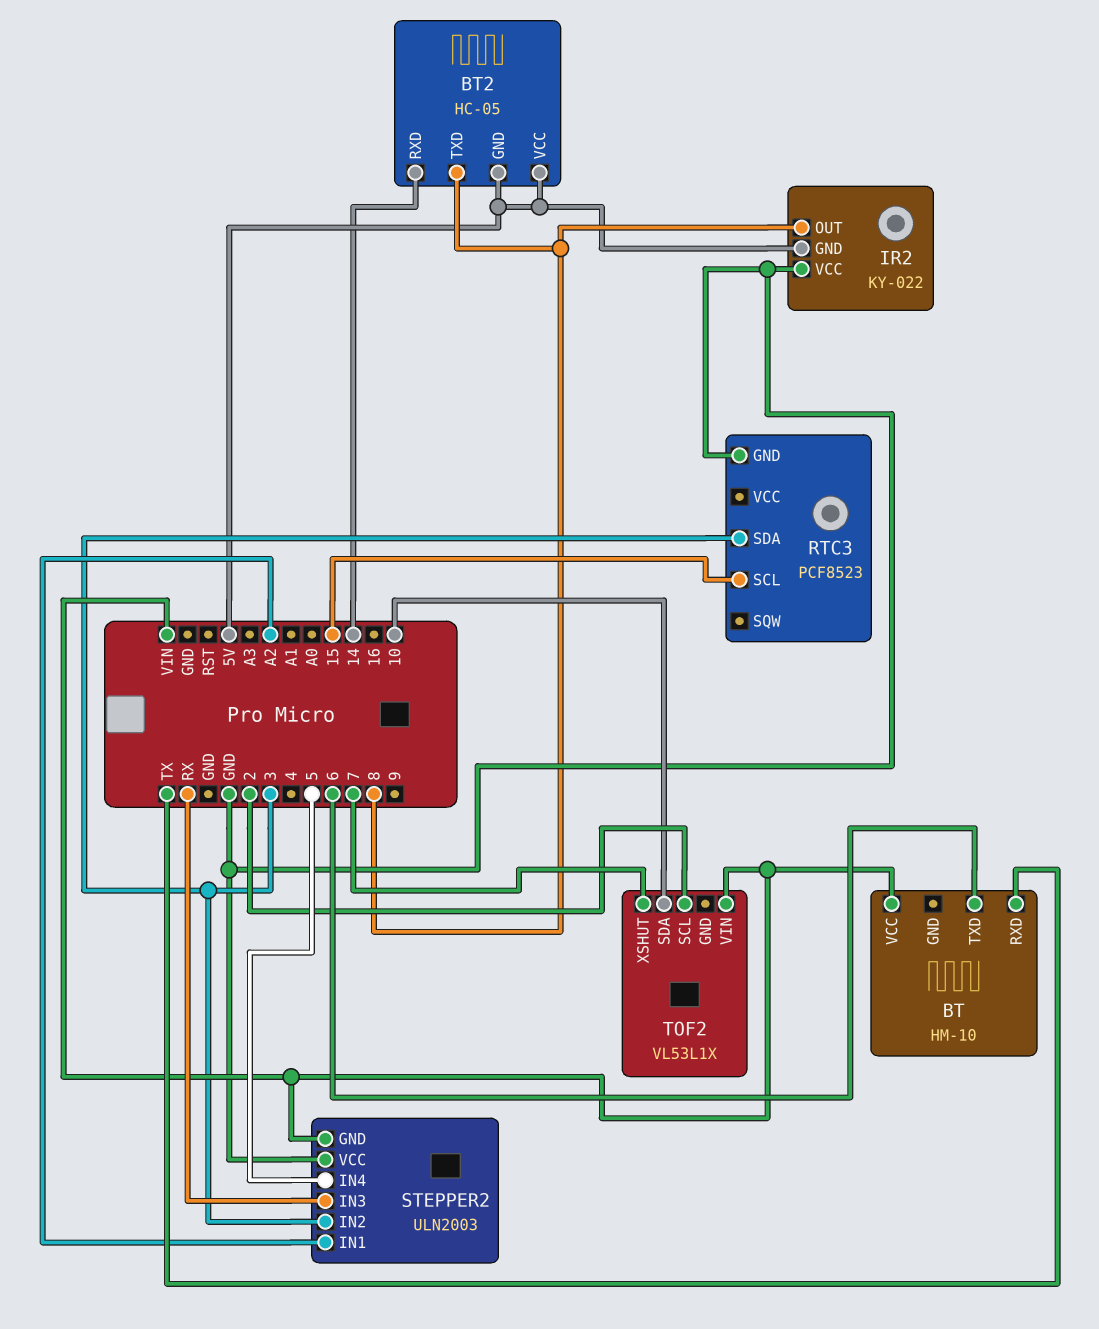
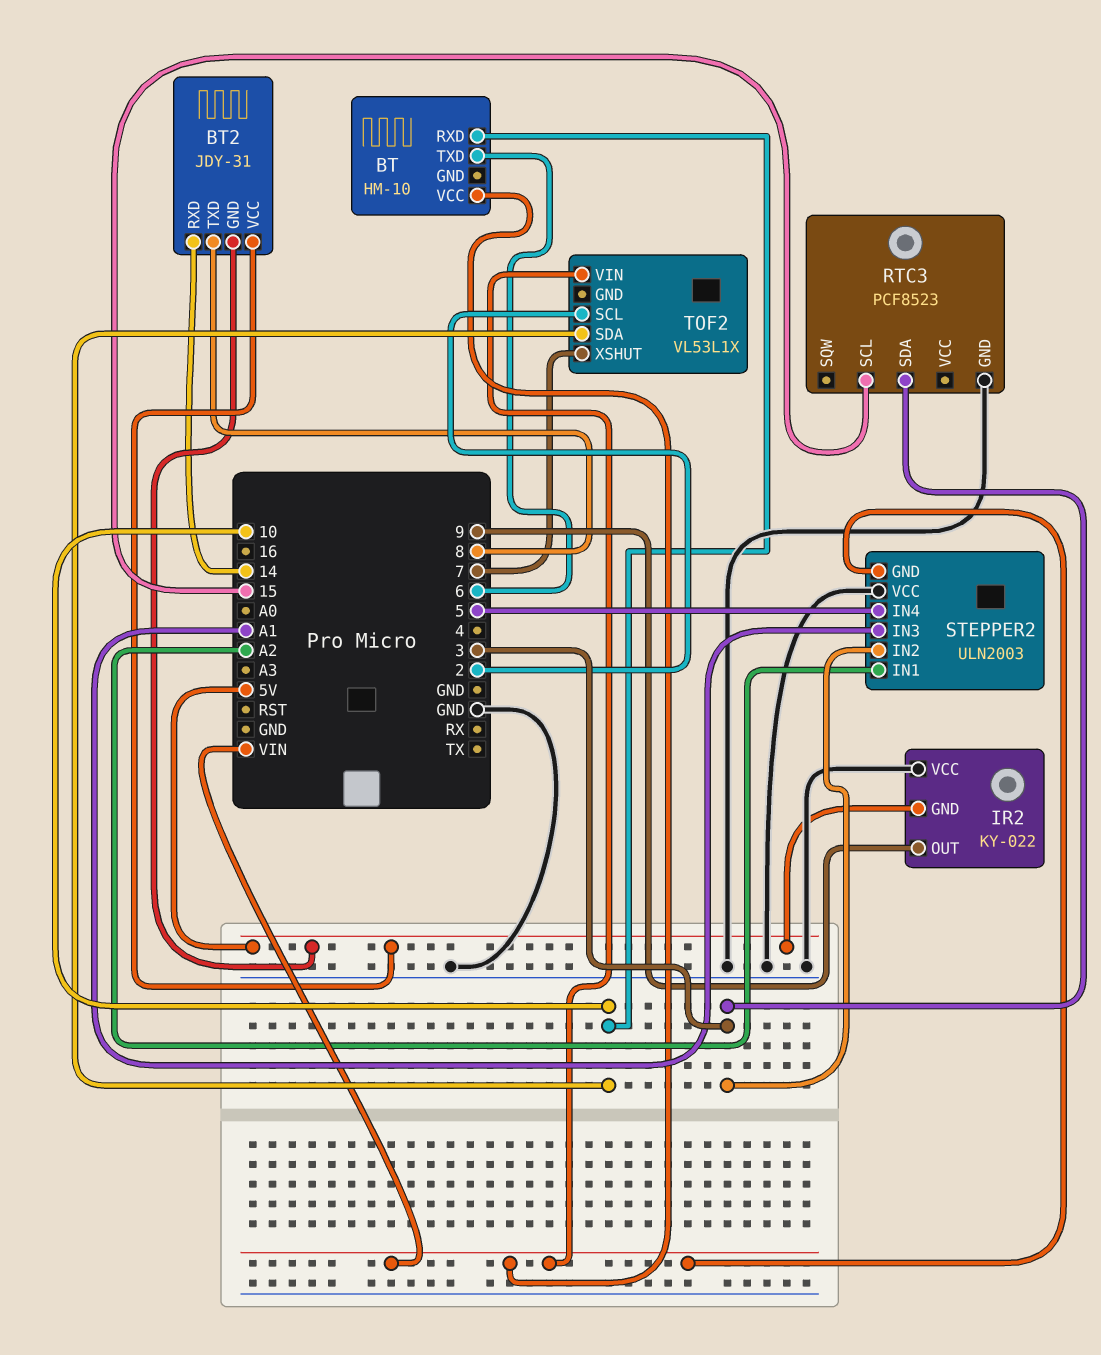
BT pin RXD: TX -> 10
BT2: HC-05 -> JDY-31
IR2 pin OUT: 8 -> 9
STEPPER2 pin IN3: RX -> A1

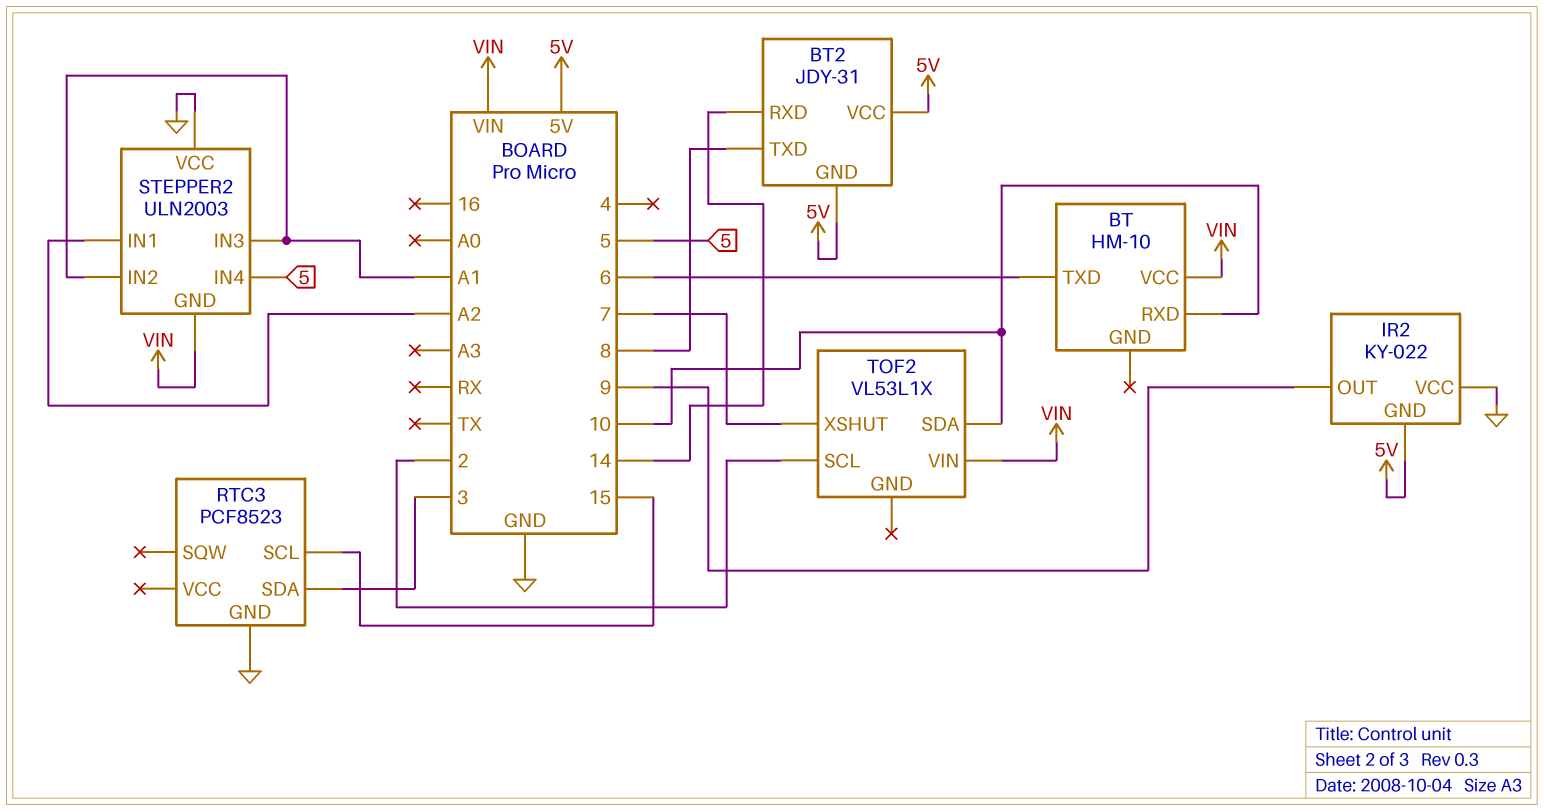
STEPPER2 pin IN2: 3 -> A1

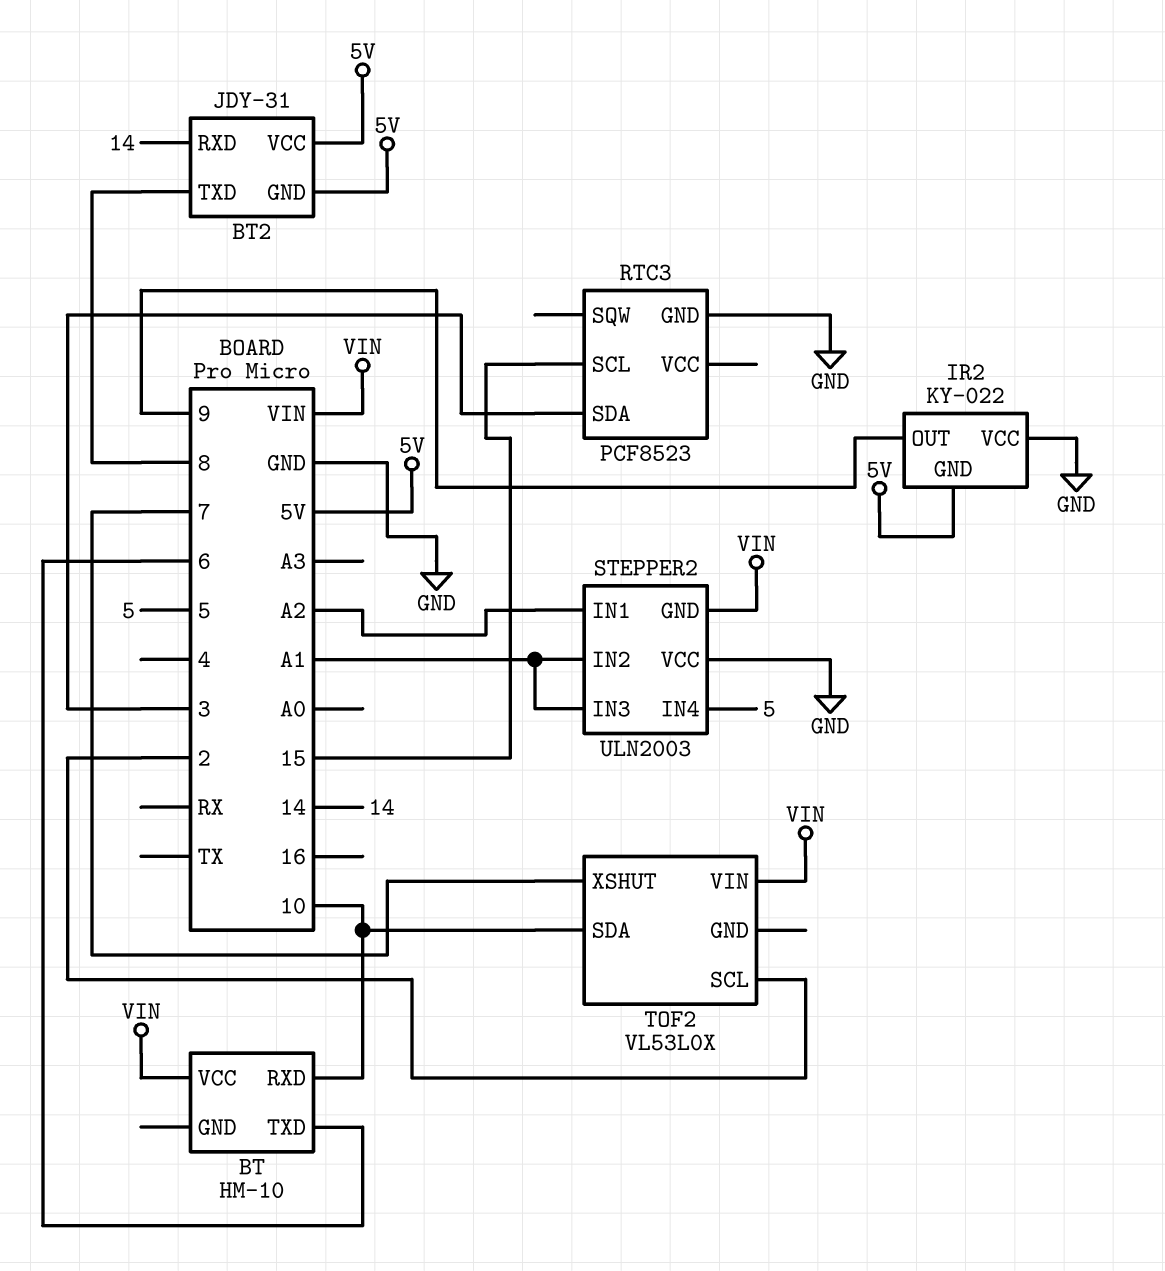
TOF2: VL53L1X -> VL53L0X

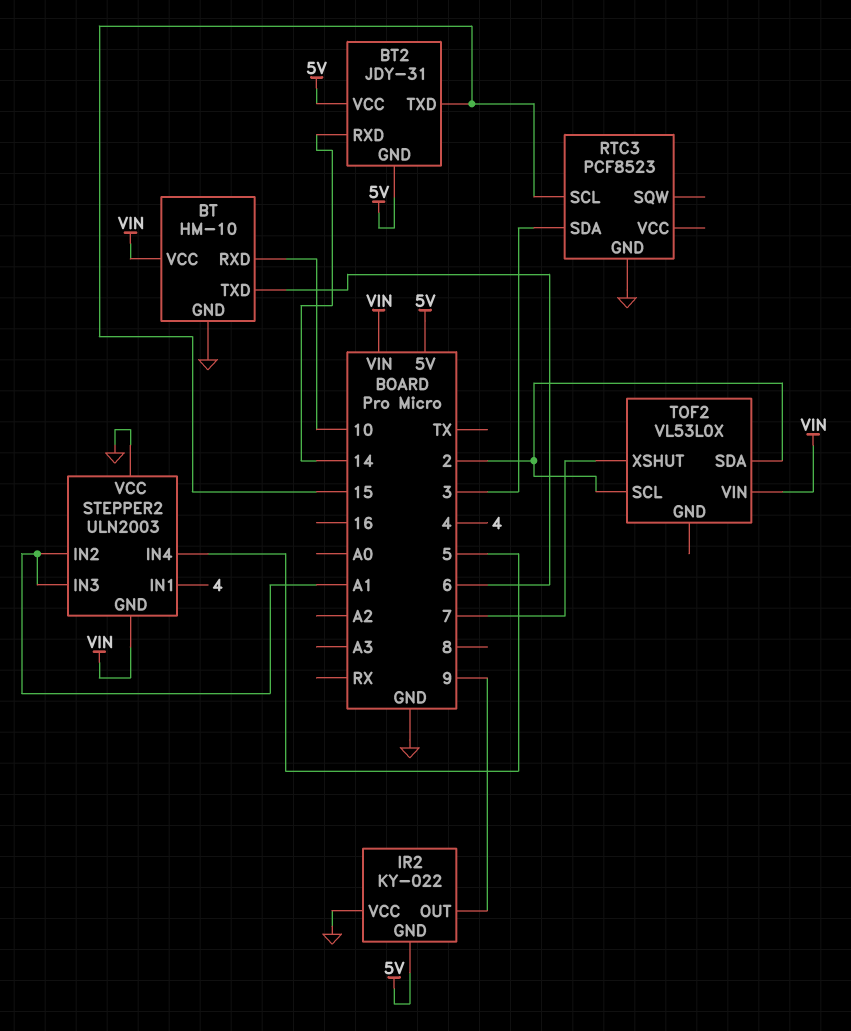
BT pin GND: none -> GND
BT2 pin TXD: 8 -> 15
STEPPER2 pin IN1: A2 -> 4
TOF2 pin SDA: 10 -> 2

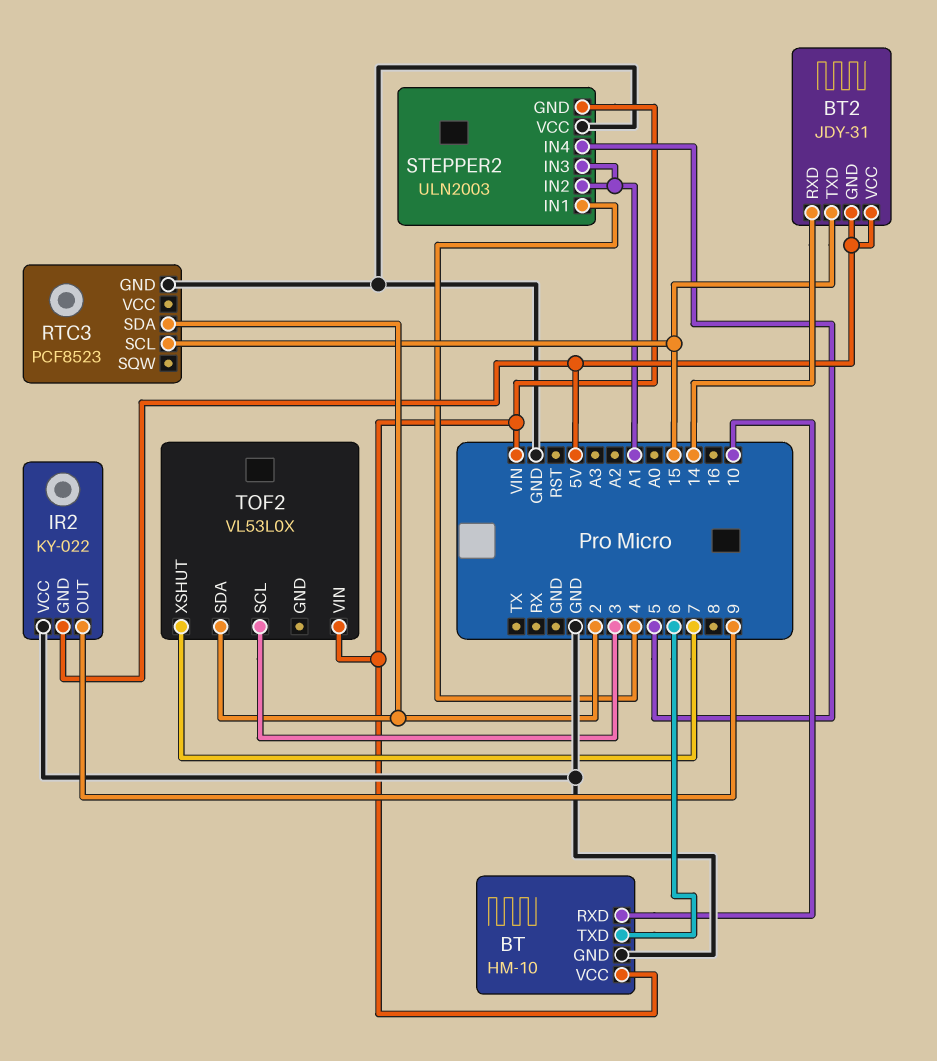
RTC3 pin SDA: 3 -> 2
TOF2 pin SCL: 2 -> 3

